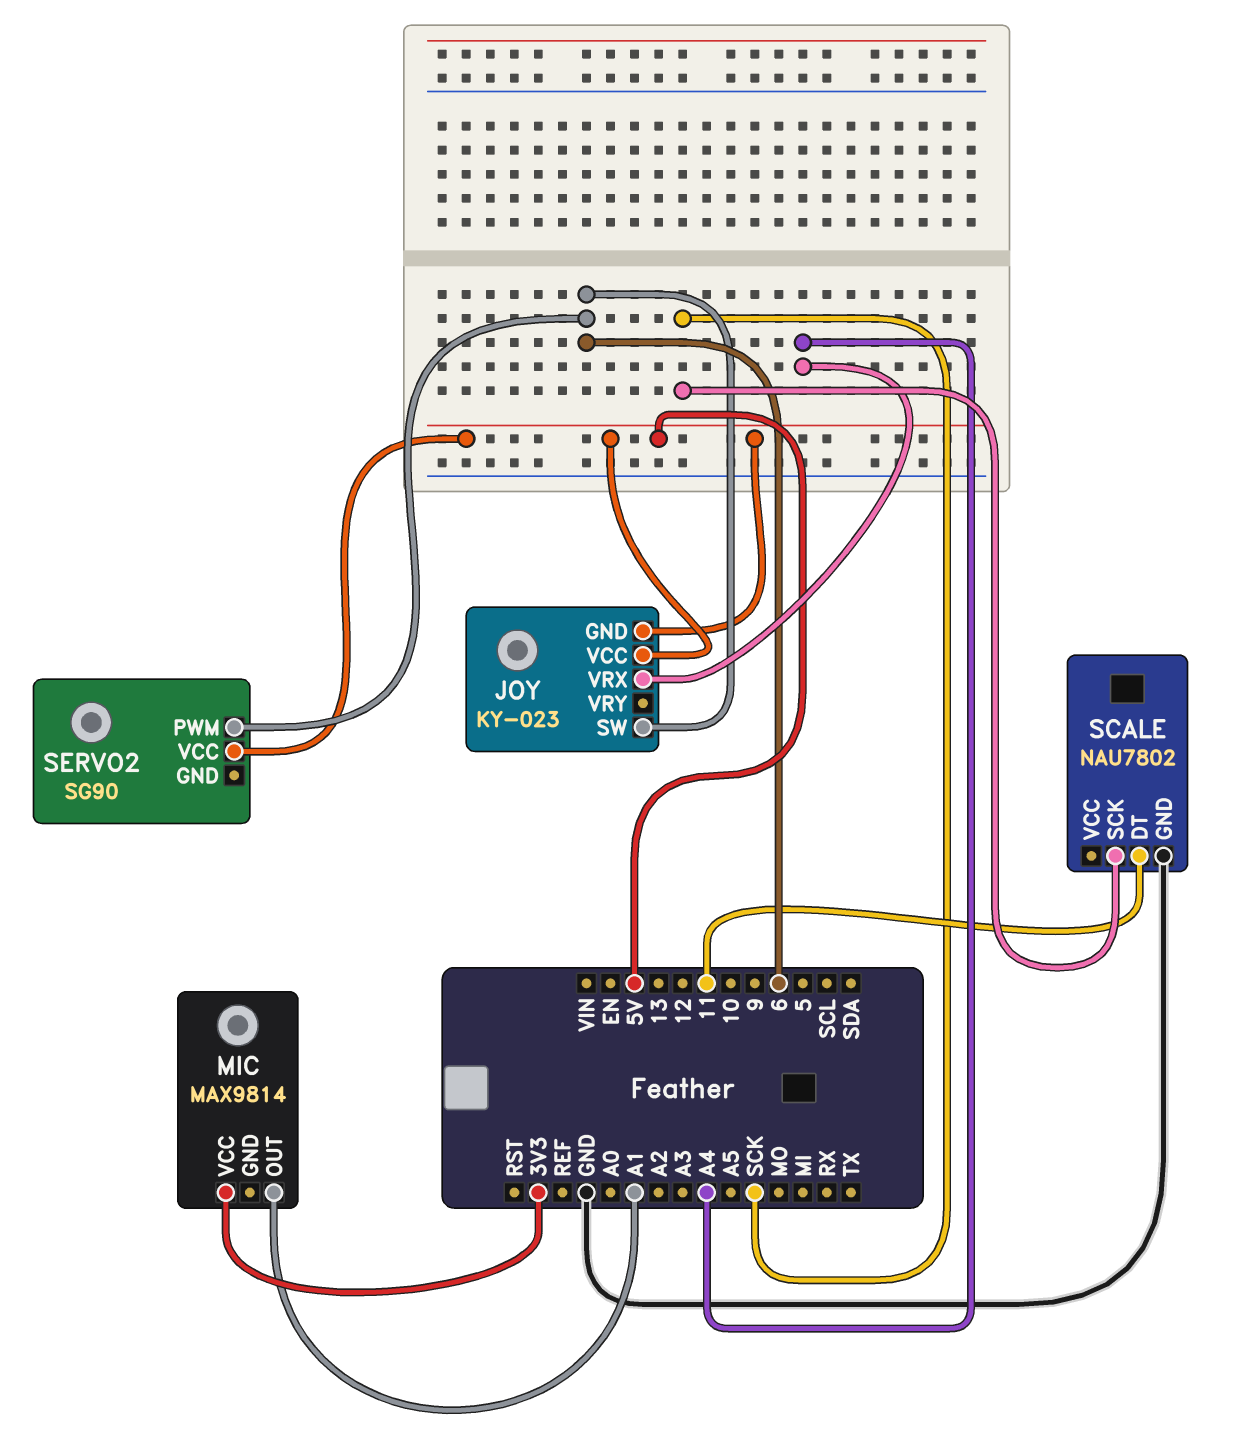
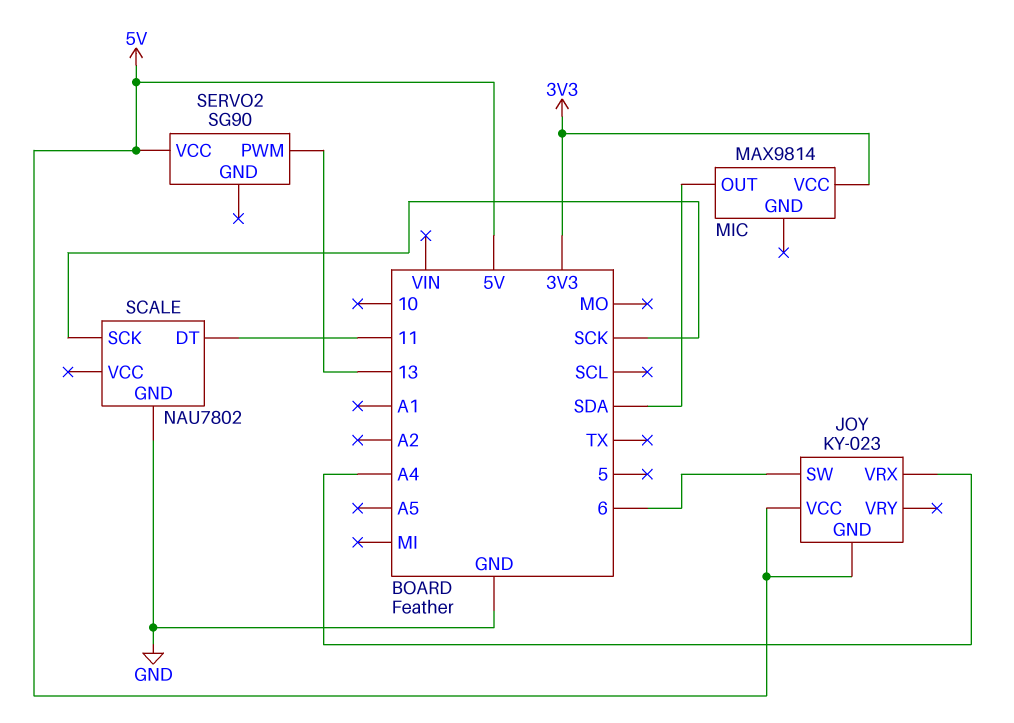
MIC pin OUT: A1 -> SDA
SERVO2 pin PWM: 6 -> 13

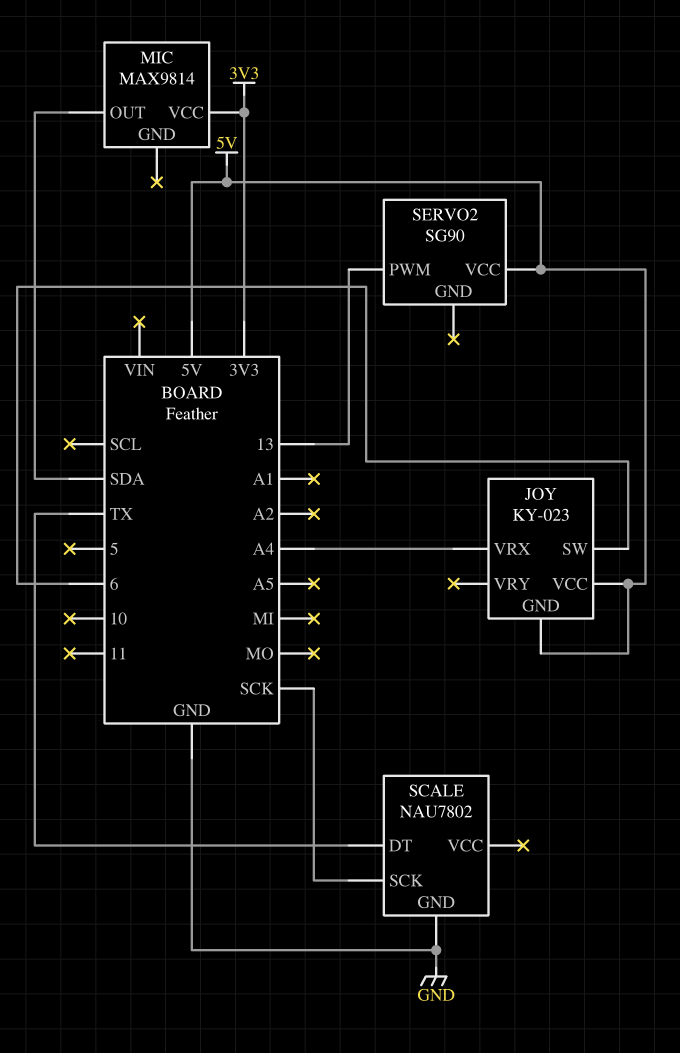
SCALE pin DT: 11 -> TX

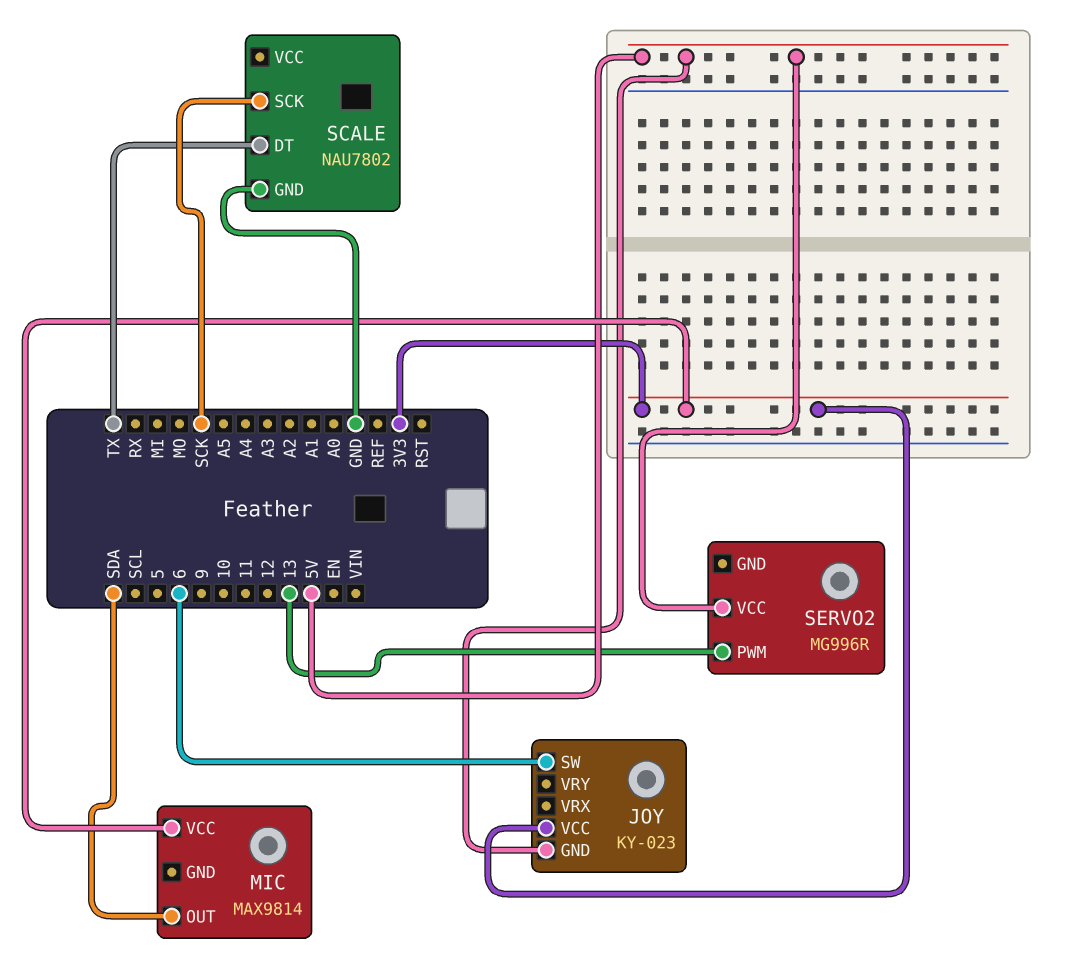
JOY pin VCC: 5V -> 3V3
JOY pin VRX: A4 -> none
SERVO2: SG90 -> MG996R

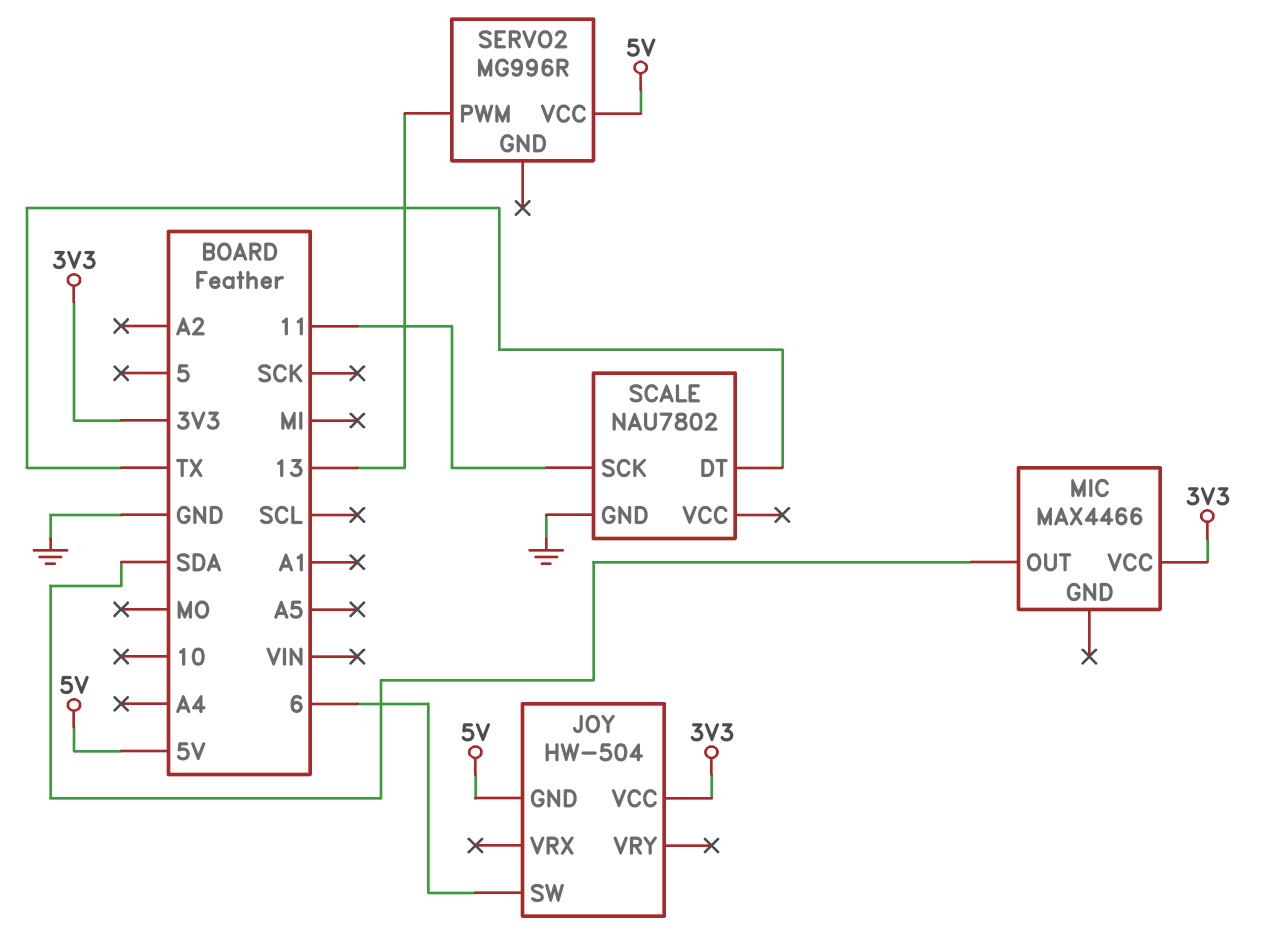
JOY: KY-023 -> HW-504
MIC: MAX9814 -> MAX4466
SCALE pin SCK: SCK -> 11

